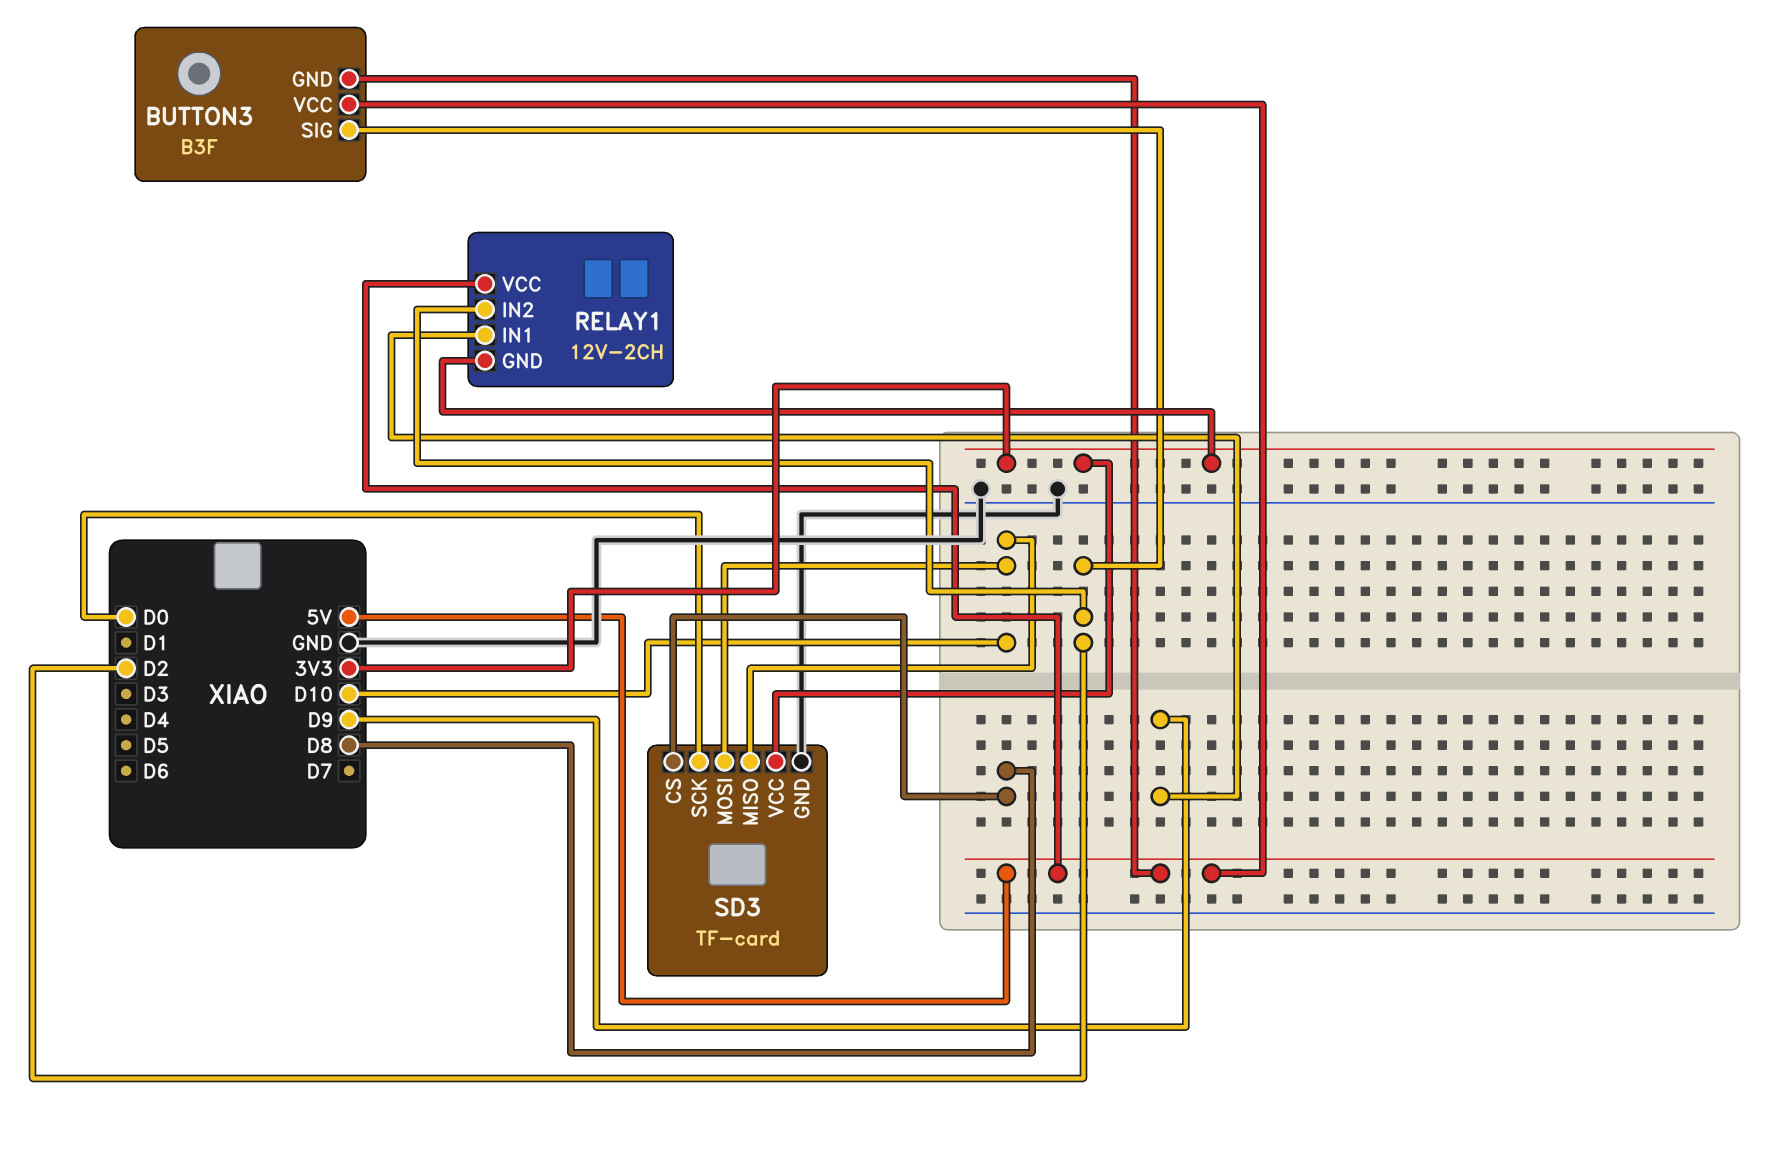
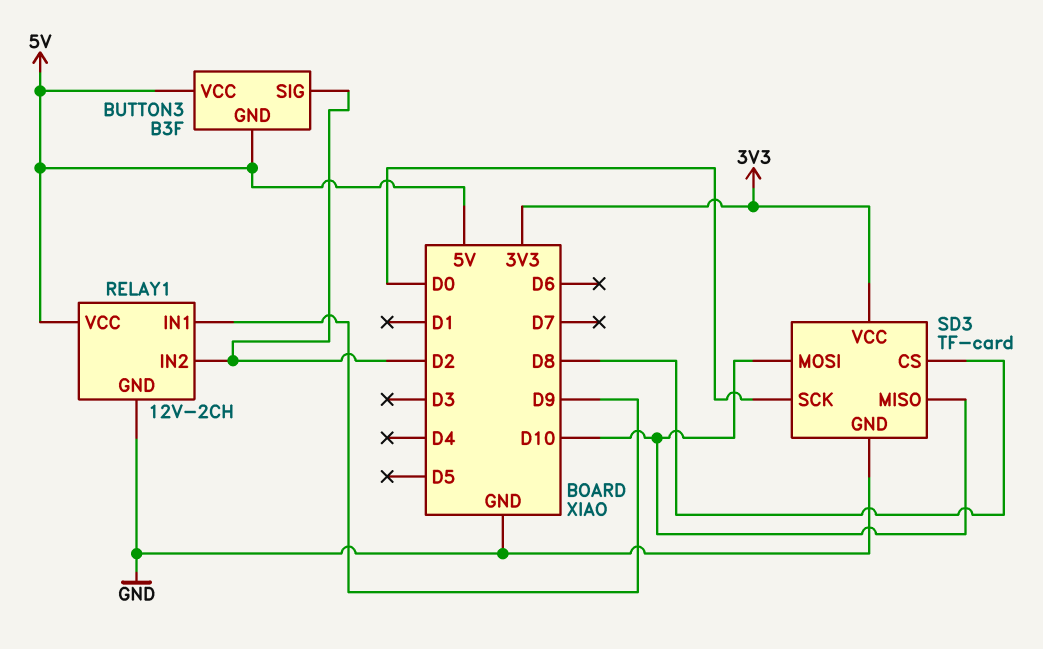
RELAY1 pin GND: 3V3 -> GND

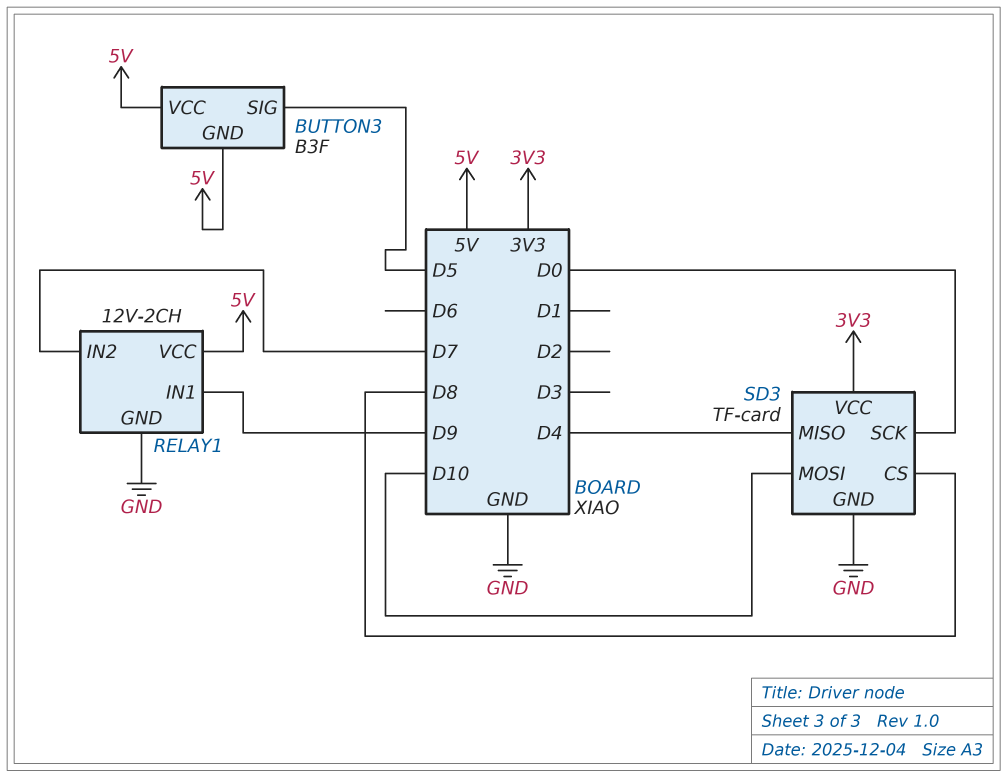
BUTTON3 pin SIG: D2 -> D5
RELAY1 pin IN2: D2 -> D7
SD3 pin MISO: D10 -> D4

